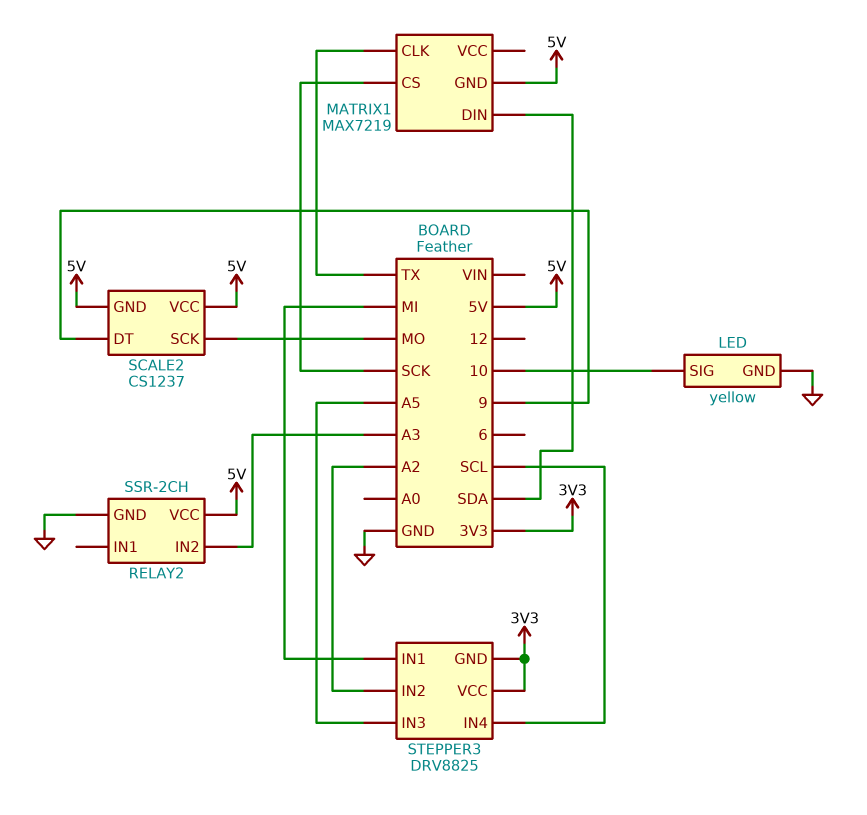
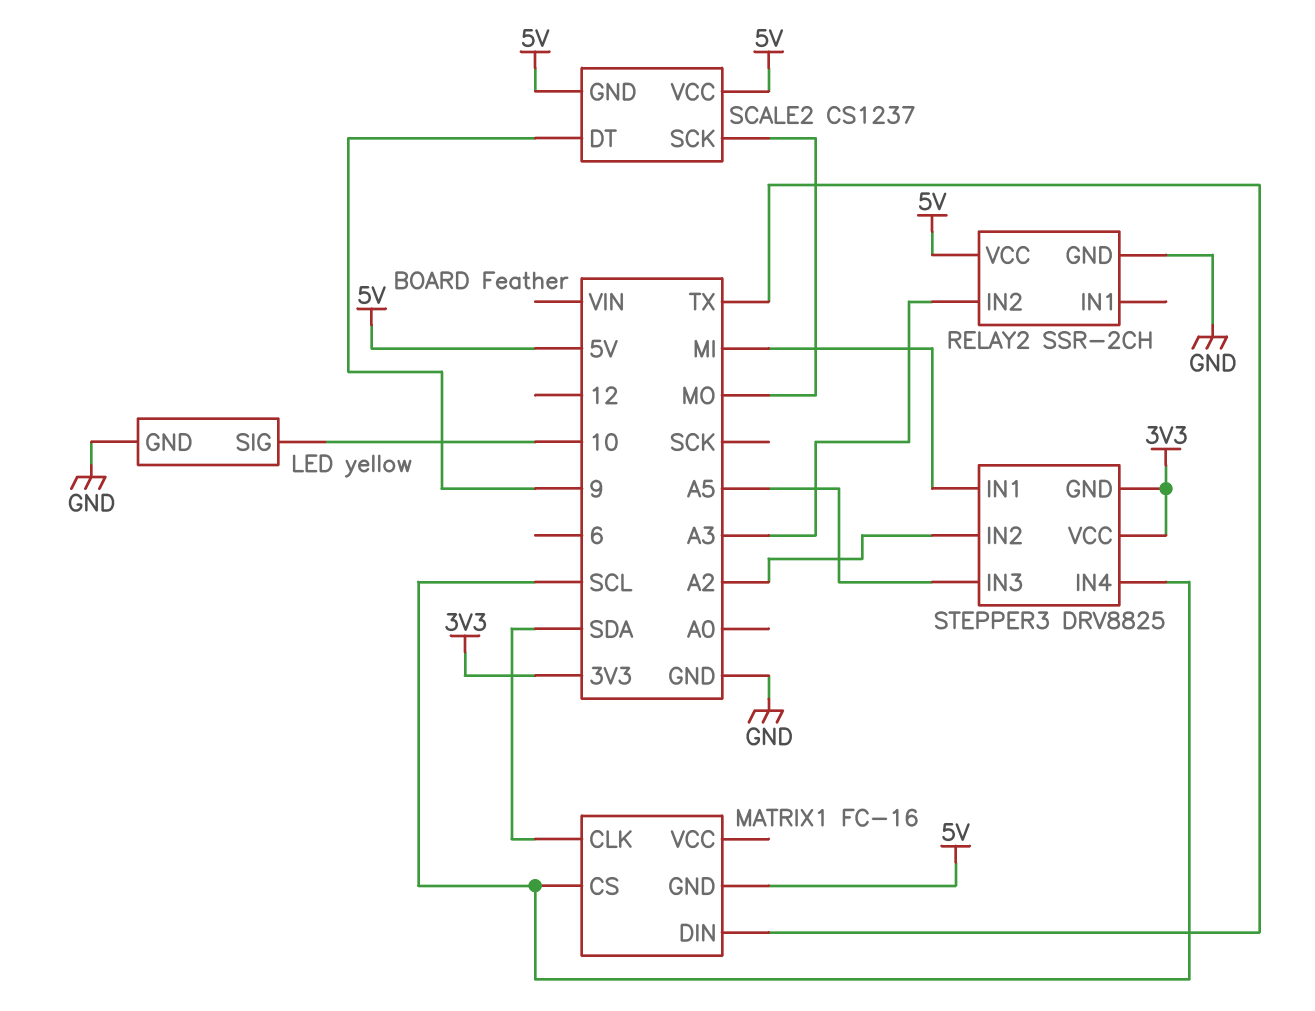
MATRIX1: MAX7219 -> FC-16
MATRIX1 pin CLK: TX -> SDA
MATRIX1 pin CS: SCK -> SCL
MATRIX1 pin DIN: SDA -> TX

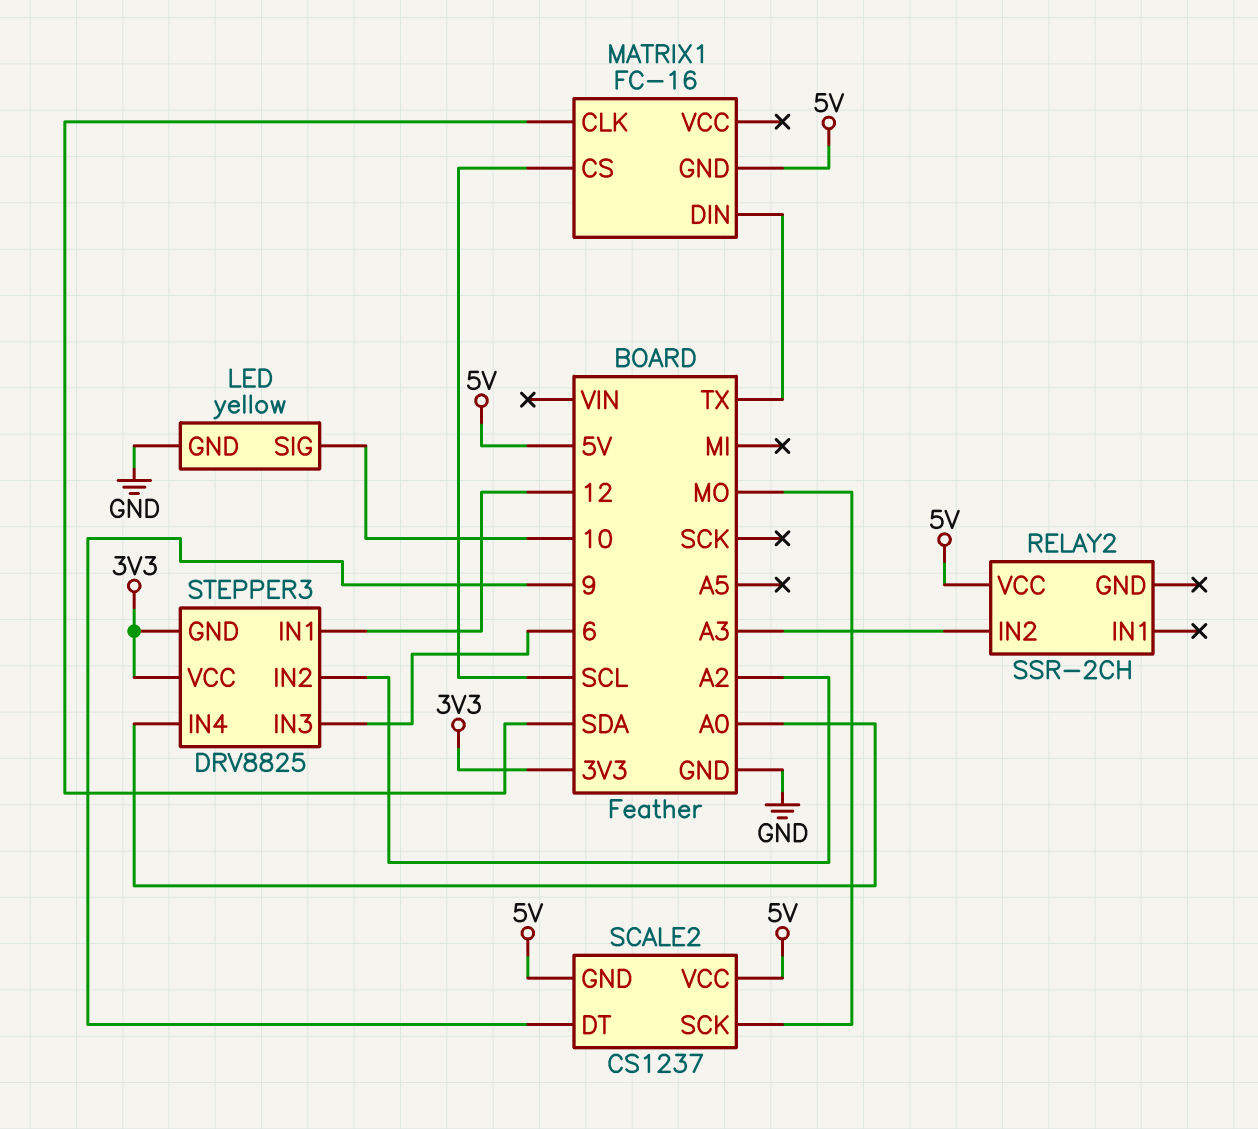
RELAY2 pin GND: GND -> none
STEPPER3 pin IN1: MI -> 12
STEPPER3 pin IN3: A5 -> 6
STEPPER3 pin IN4: SCL -> A0

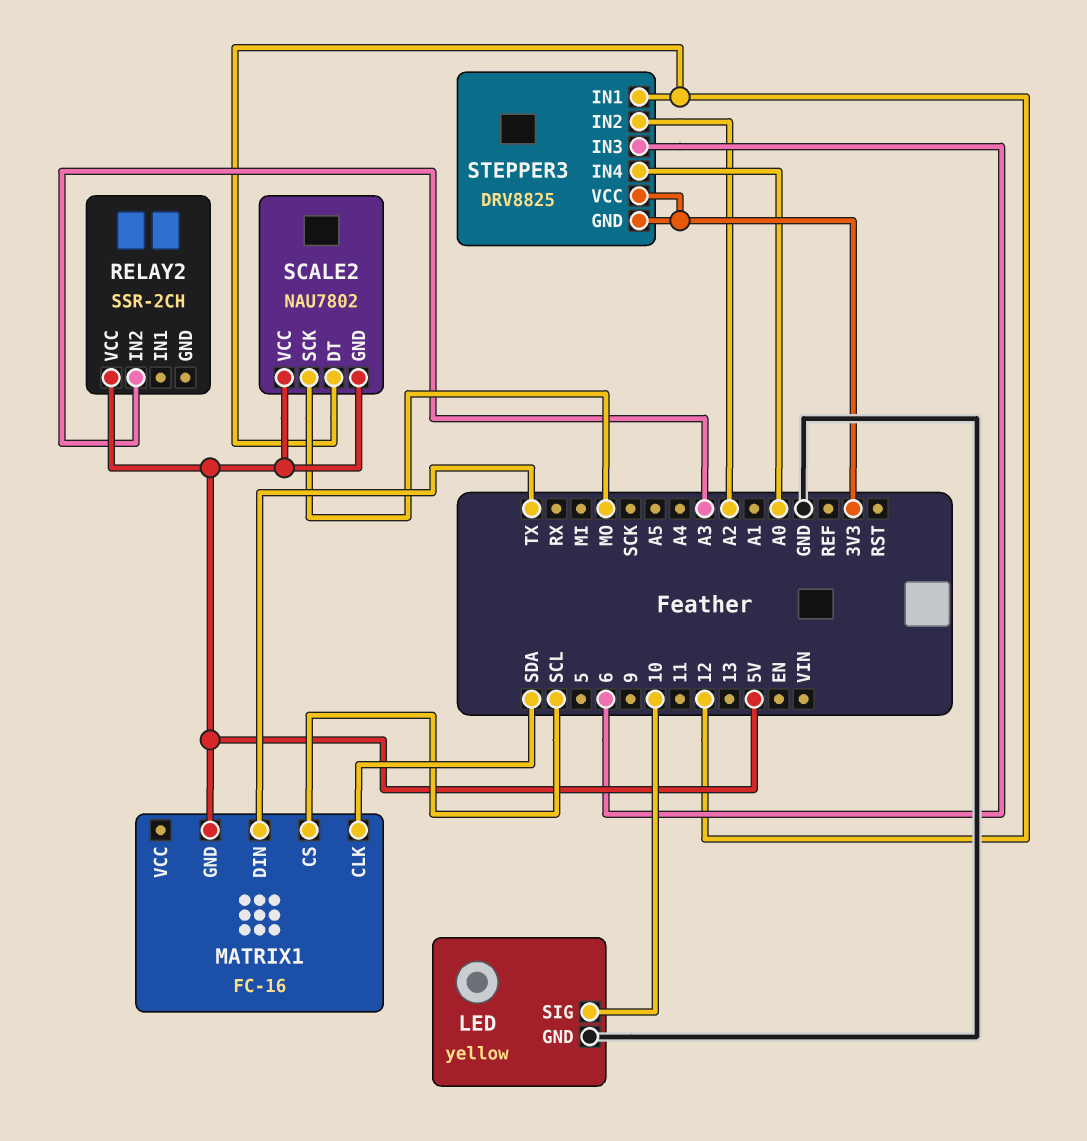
SCALE2: CS1237 -> NAU7802
SCALE2 pin DT: 9 -> 12

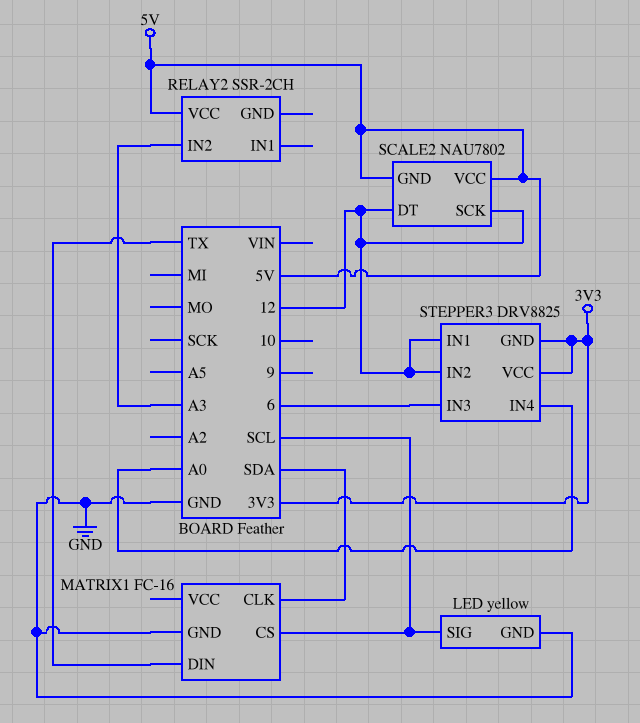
LED pin SIG: 10 -> SCL
MATRIX1 pin GND: 5V -> GND
SCALE2 pin SCK: MO -> 12
STEPPER3 pin IN2: A2 -> 12

